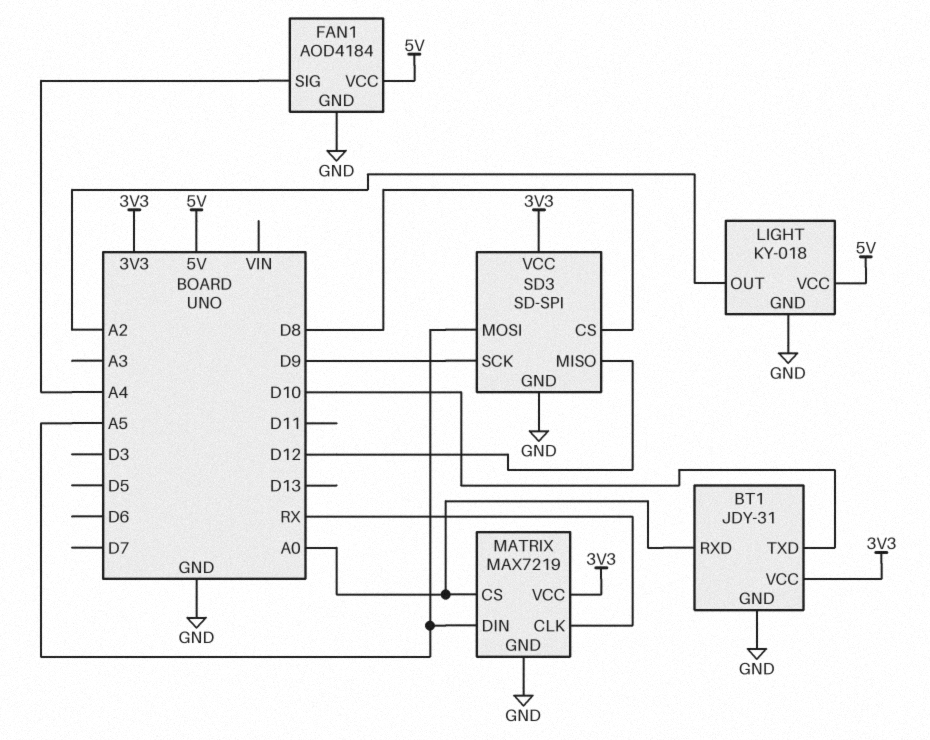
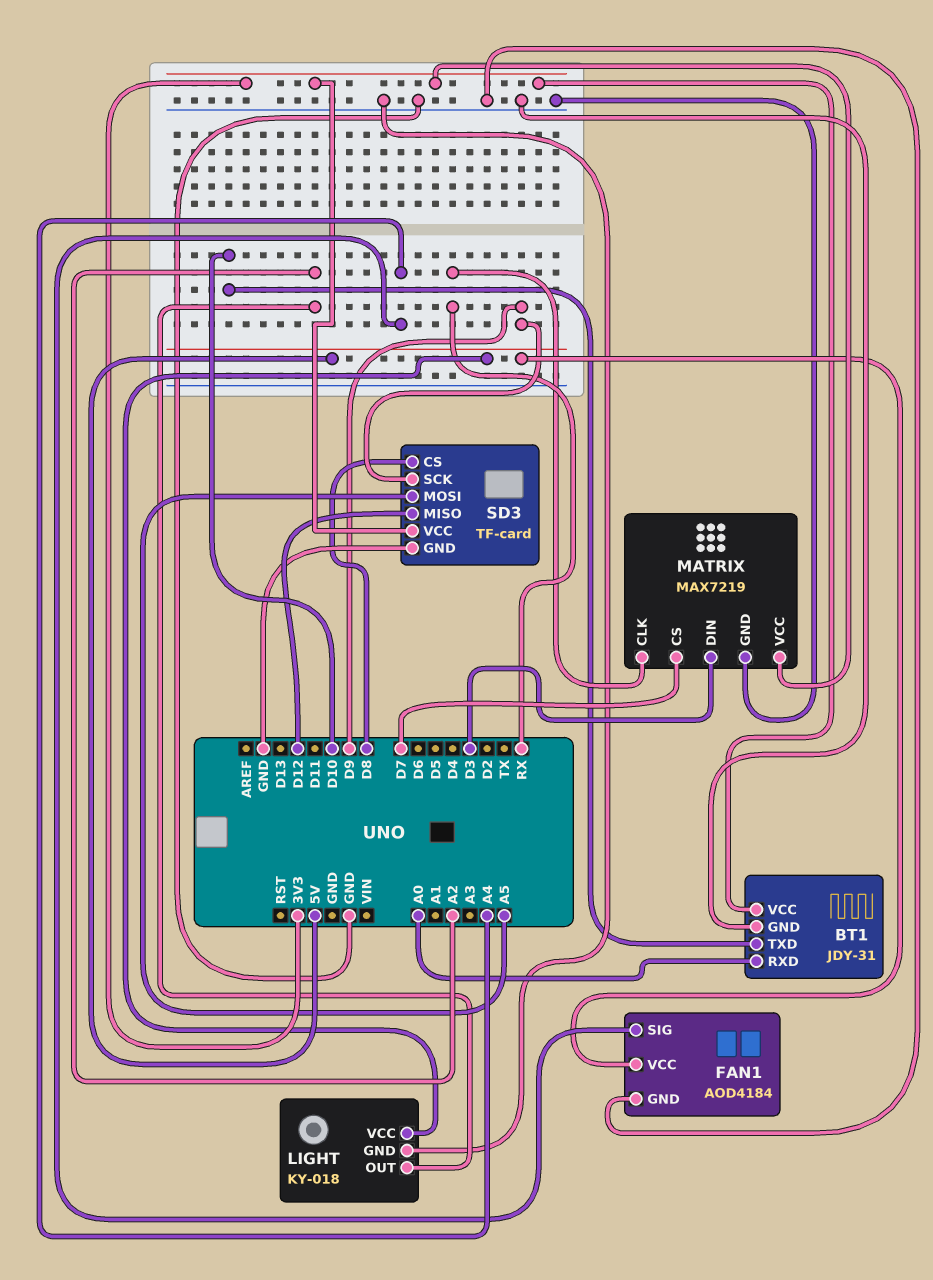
MATRIX pin CS: A0 -> D7
MATRIX pin DIN: A5 -> D3
SD3: SD-SPI -> TF-card

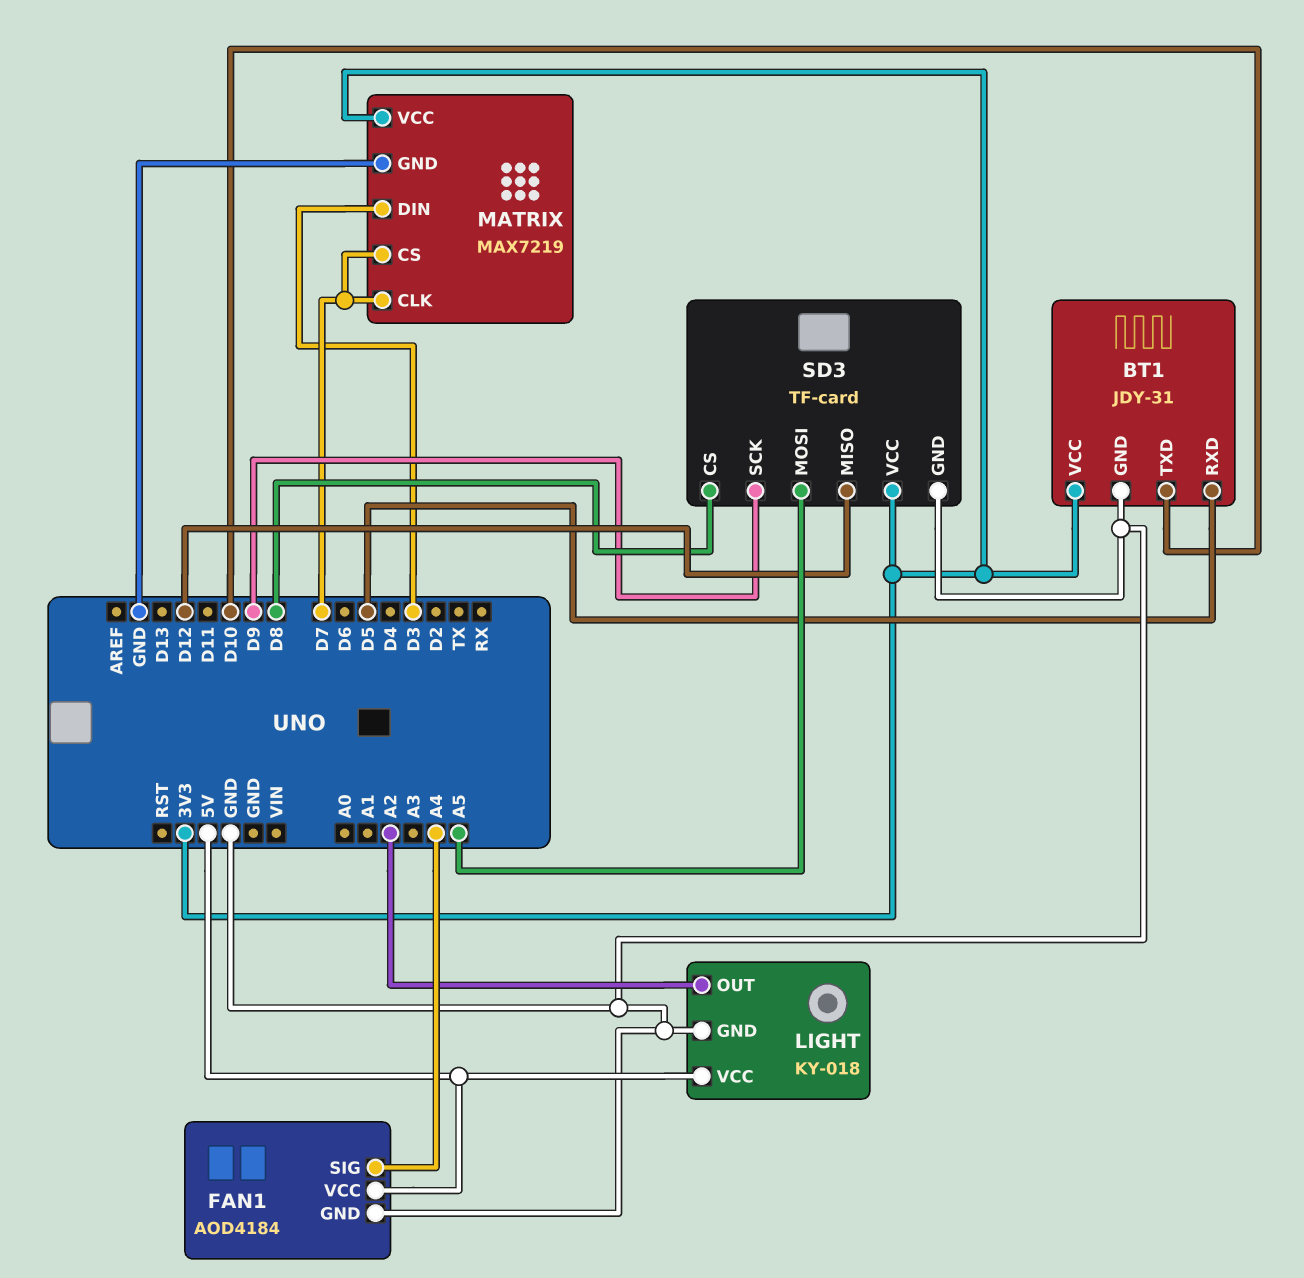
BT1 pin RXD: A0 -> D5
MATRIX pin CLK: RX -> D7

